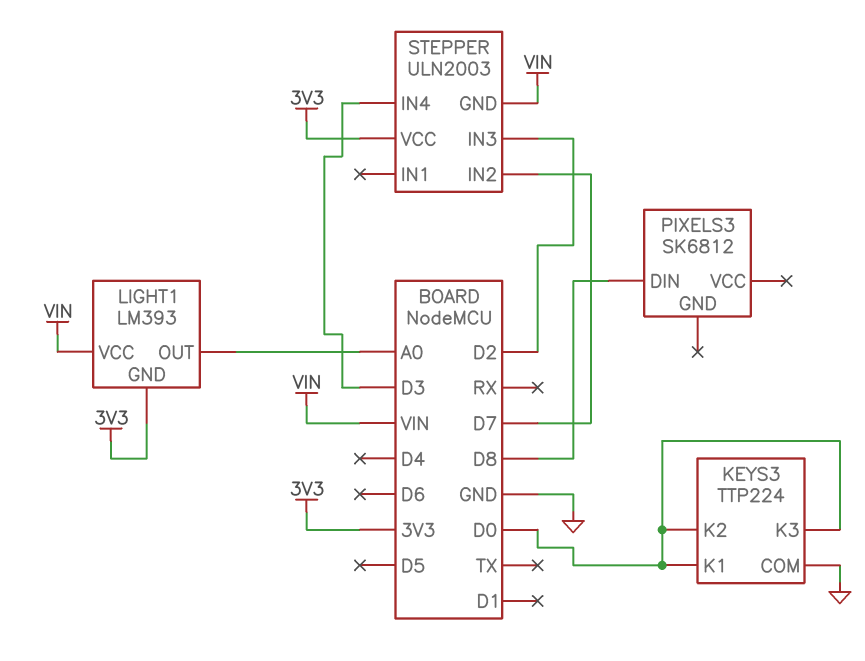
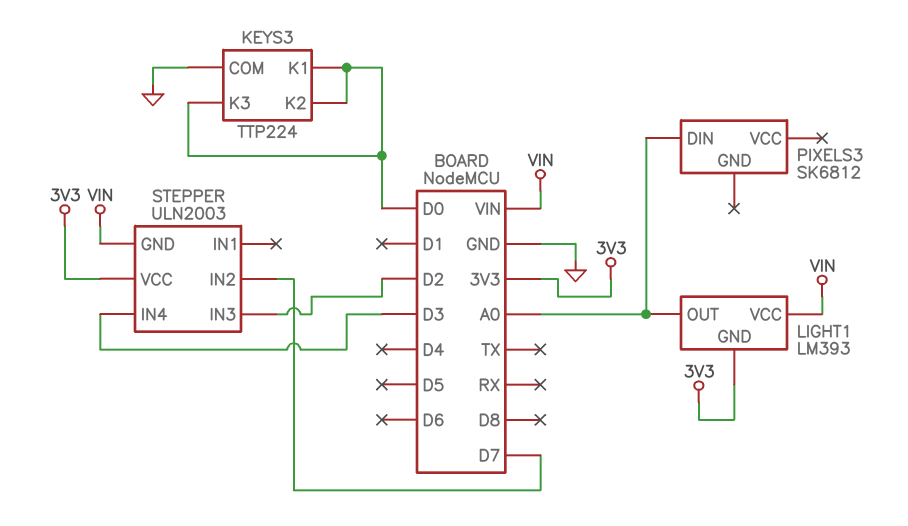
PIXELS3 pin DIN: D8 -> A0

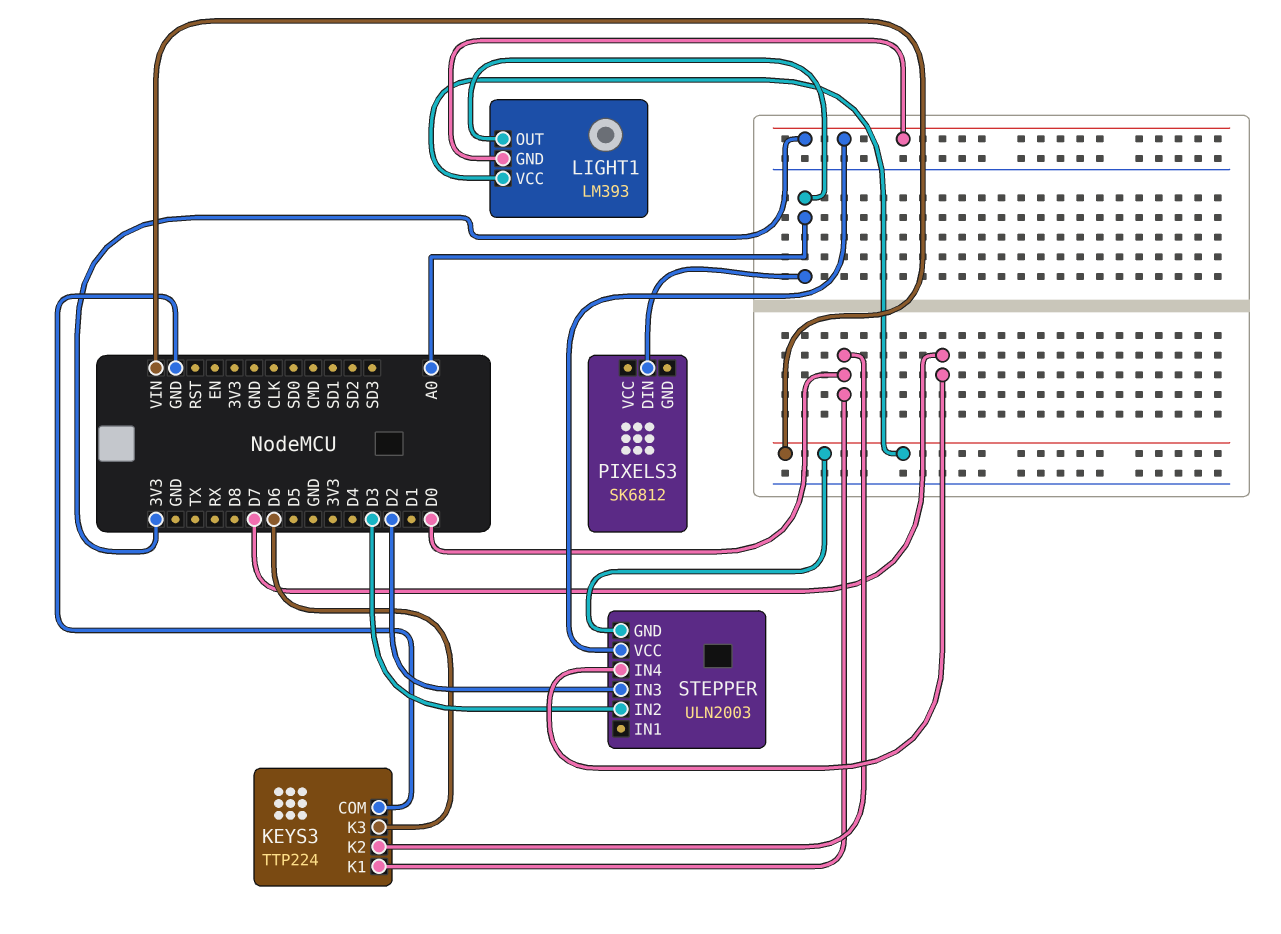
KEYS3 pin K3: D0 -> D6
STEPPER pin IN2: D7 -> D3
STEPPER pin IN4: D3 -> D7

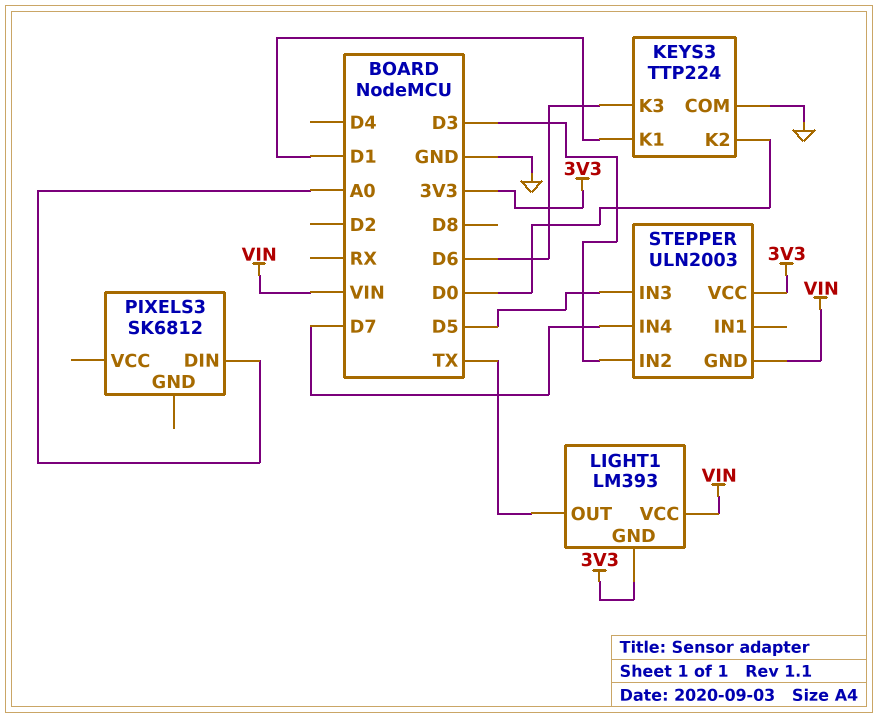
KEYS3 pin K1: D0 -> D1
LIGHT1 pin OUT: A0 -> TX
STEPPER pin IN3: D2 -> D5

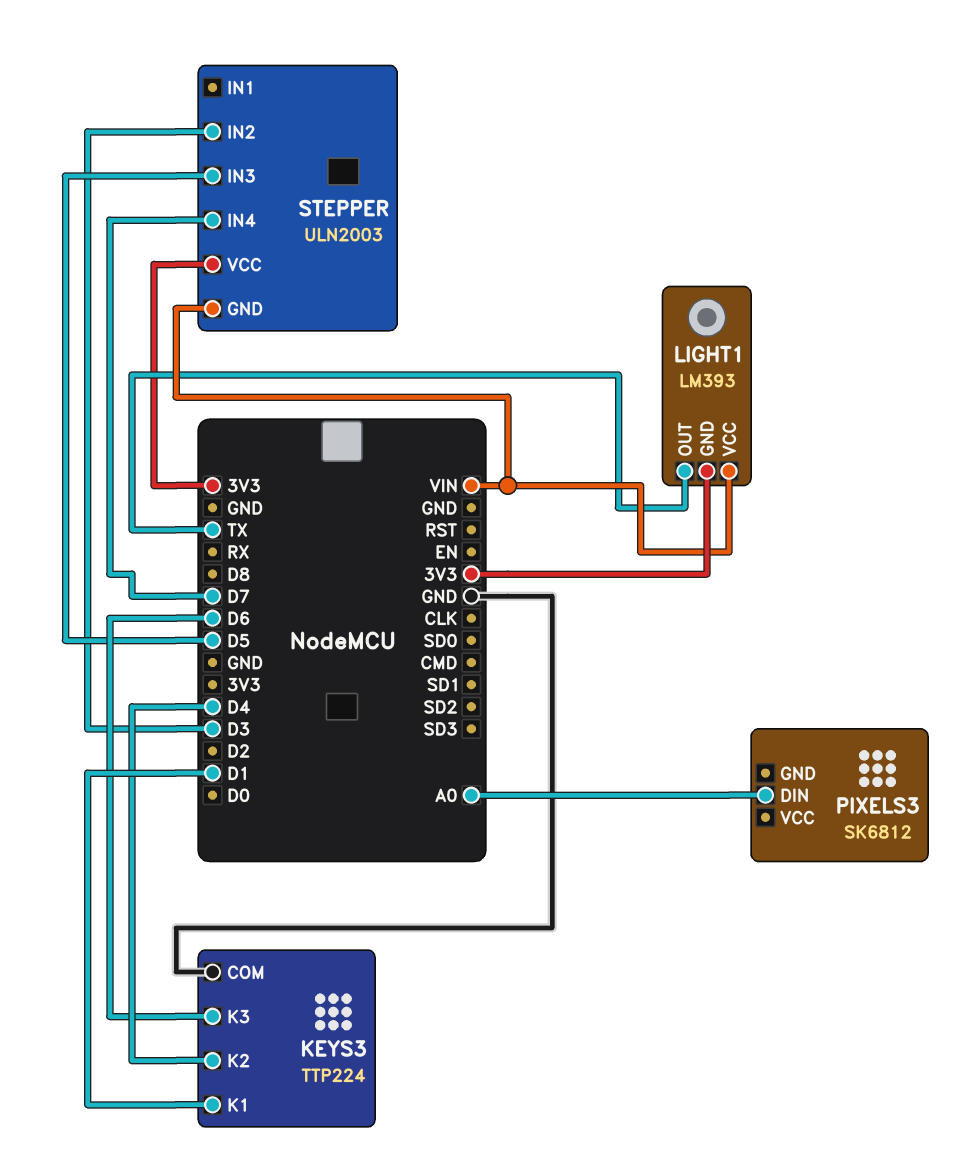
KEYS3 pin K2: D0 -> D4

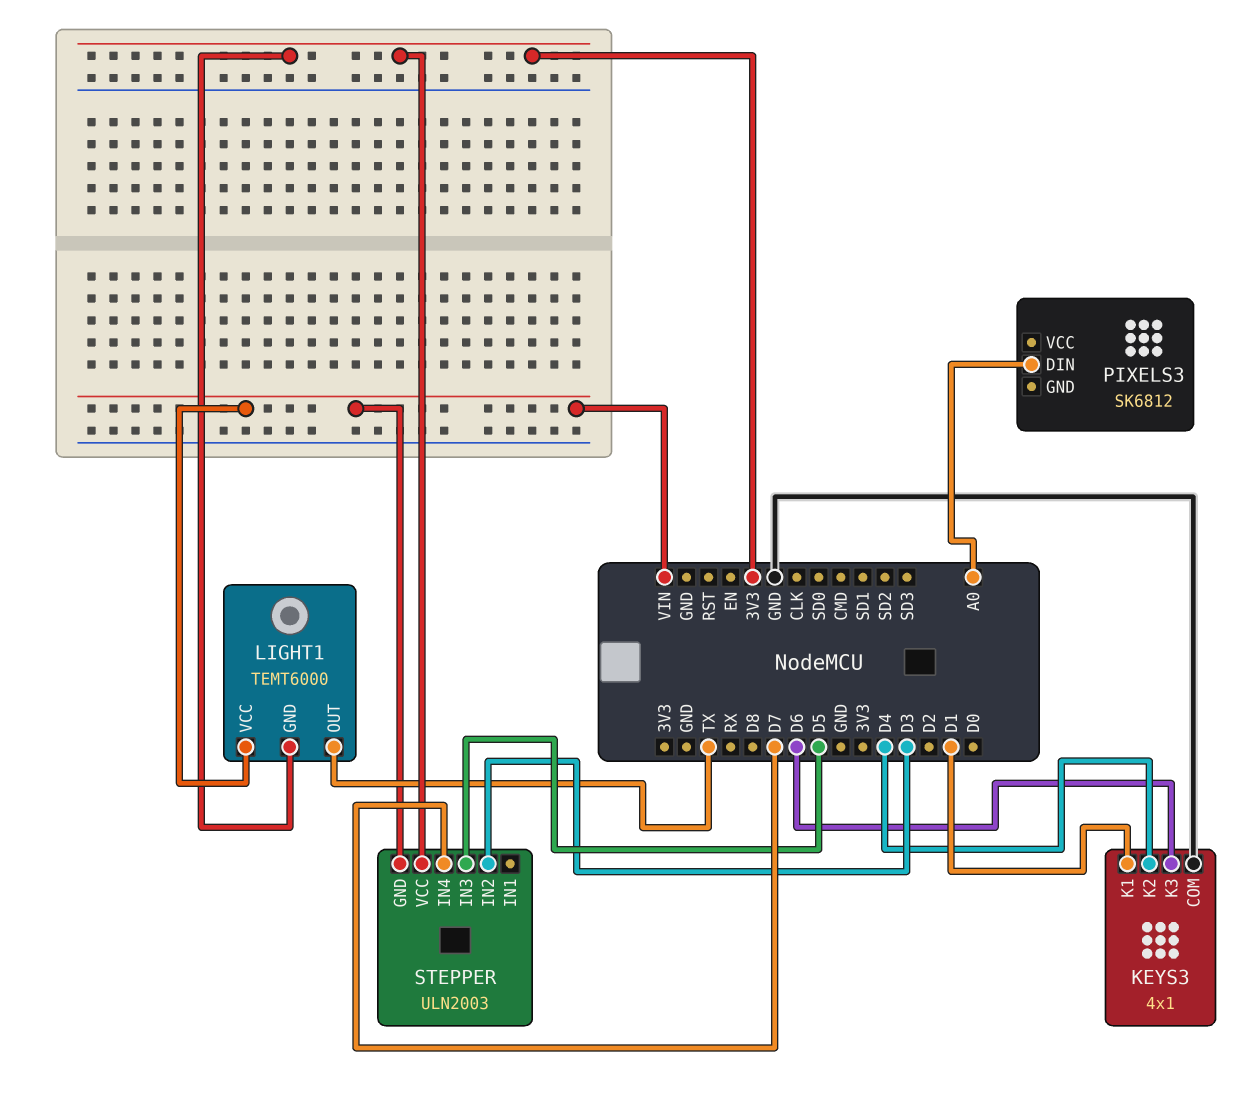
KEYS3: TTP224 -> 4x1
LIGHT1: LM393 -> TEMT6000

